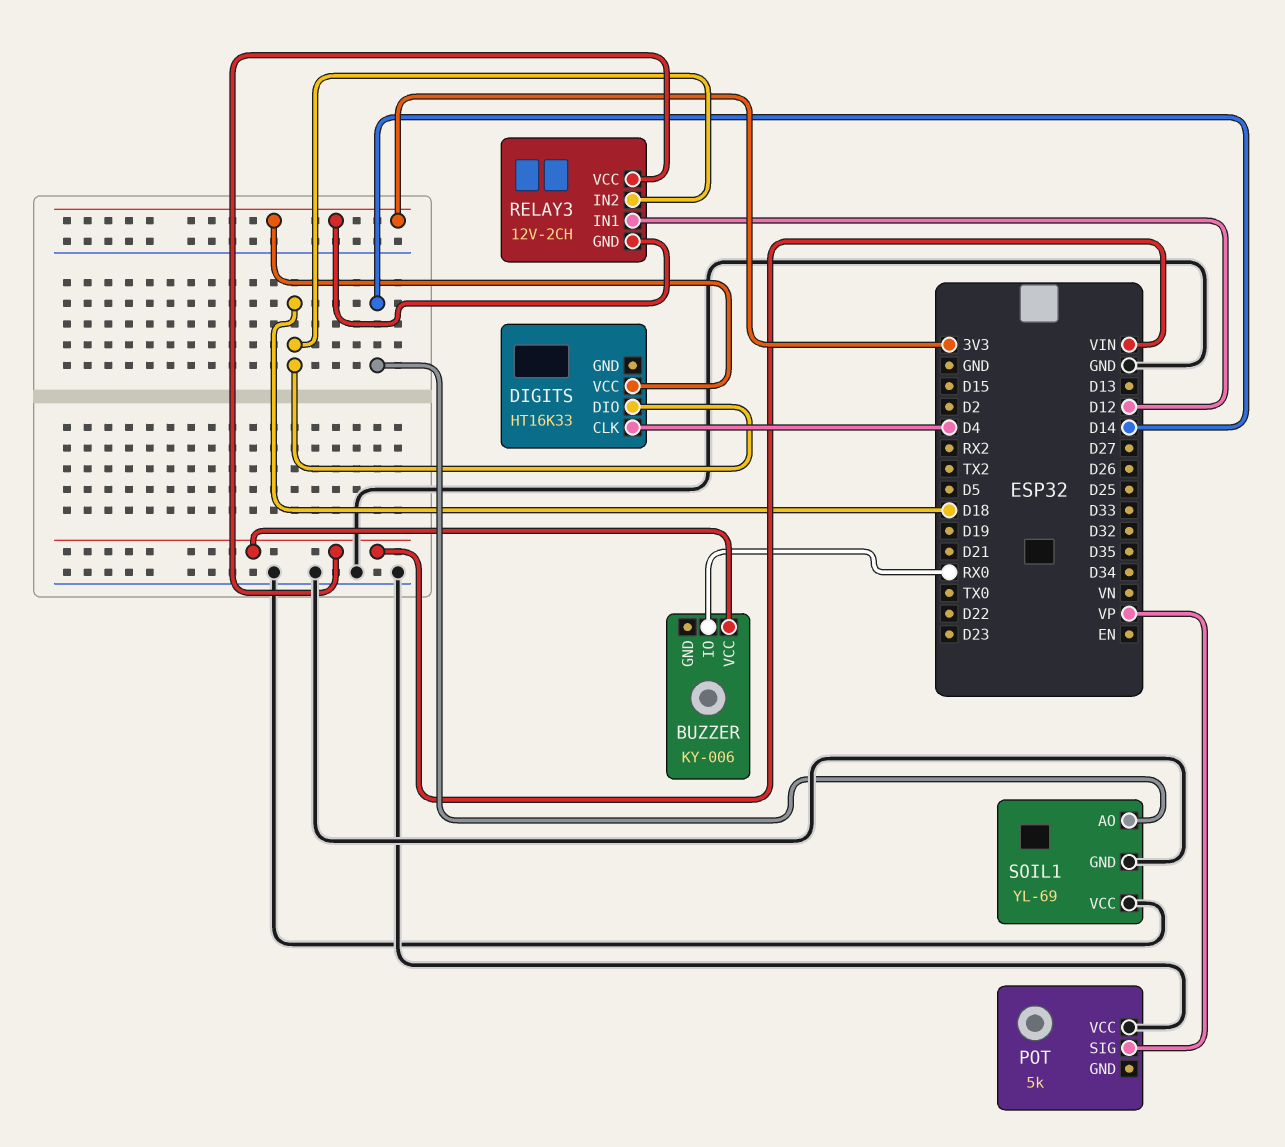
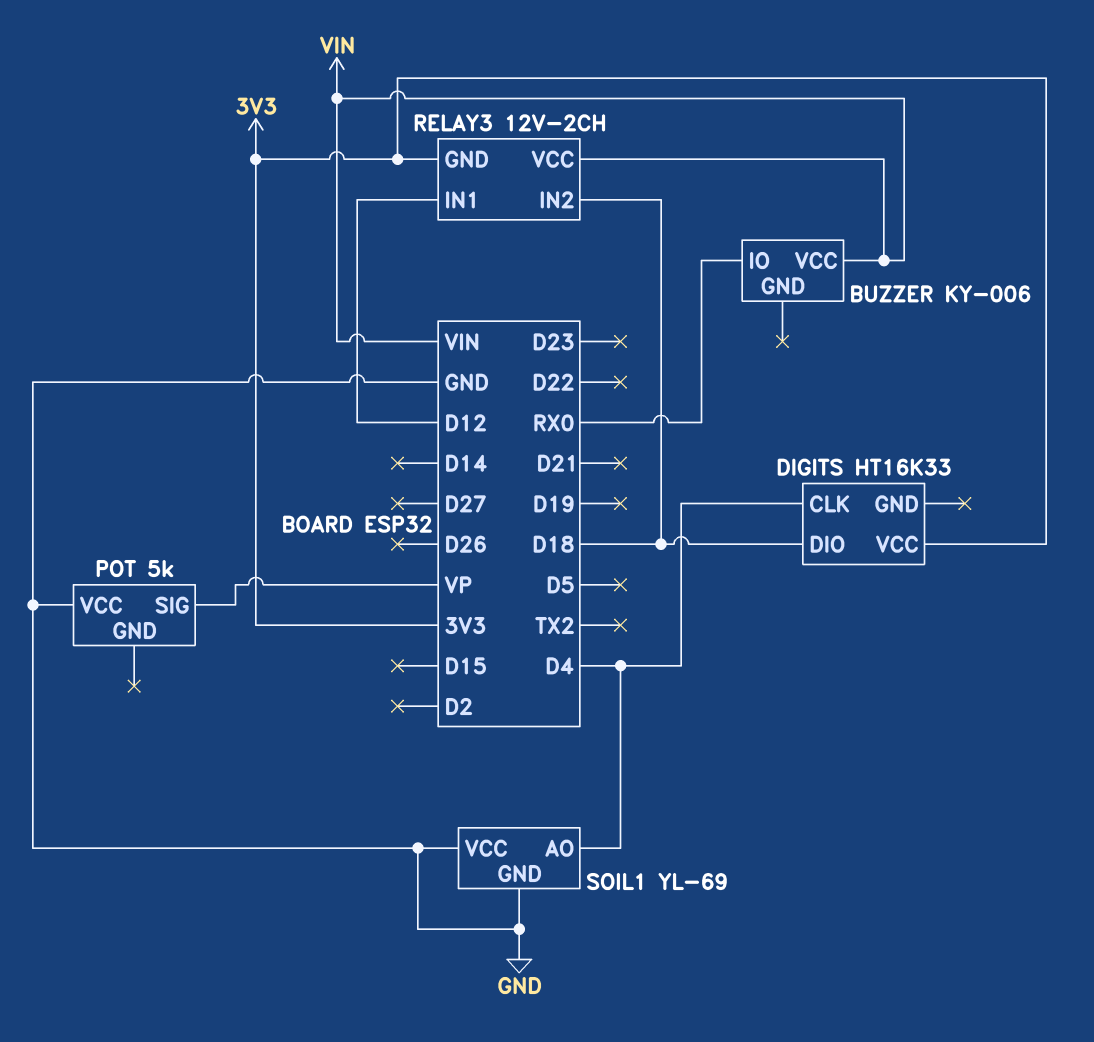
SOIL1 pin AO: D14 -> D4

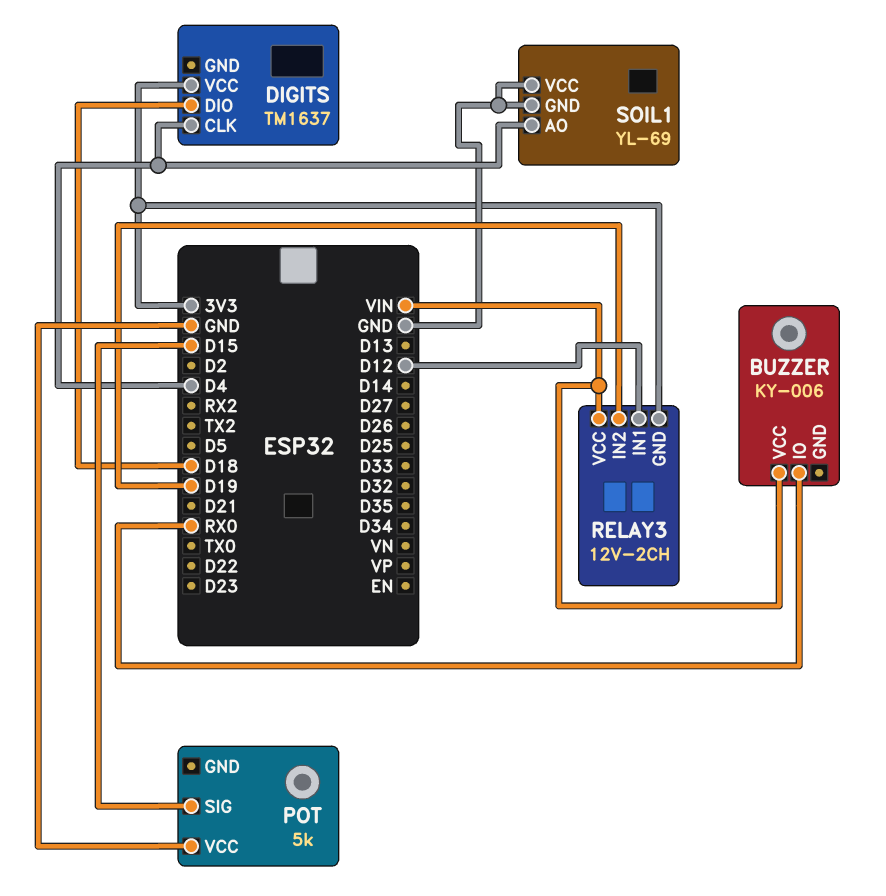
DIGITS: HT16K33 -> TM1637
POT pin SIG: VP -> D15
RELAY3 pin IN2: D18 -> D19

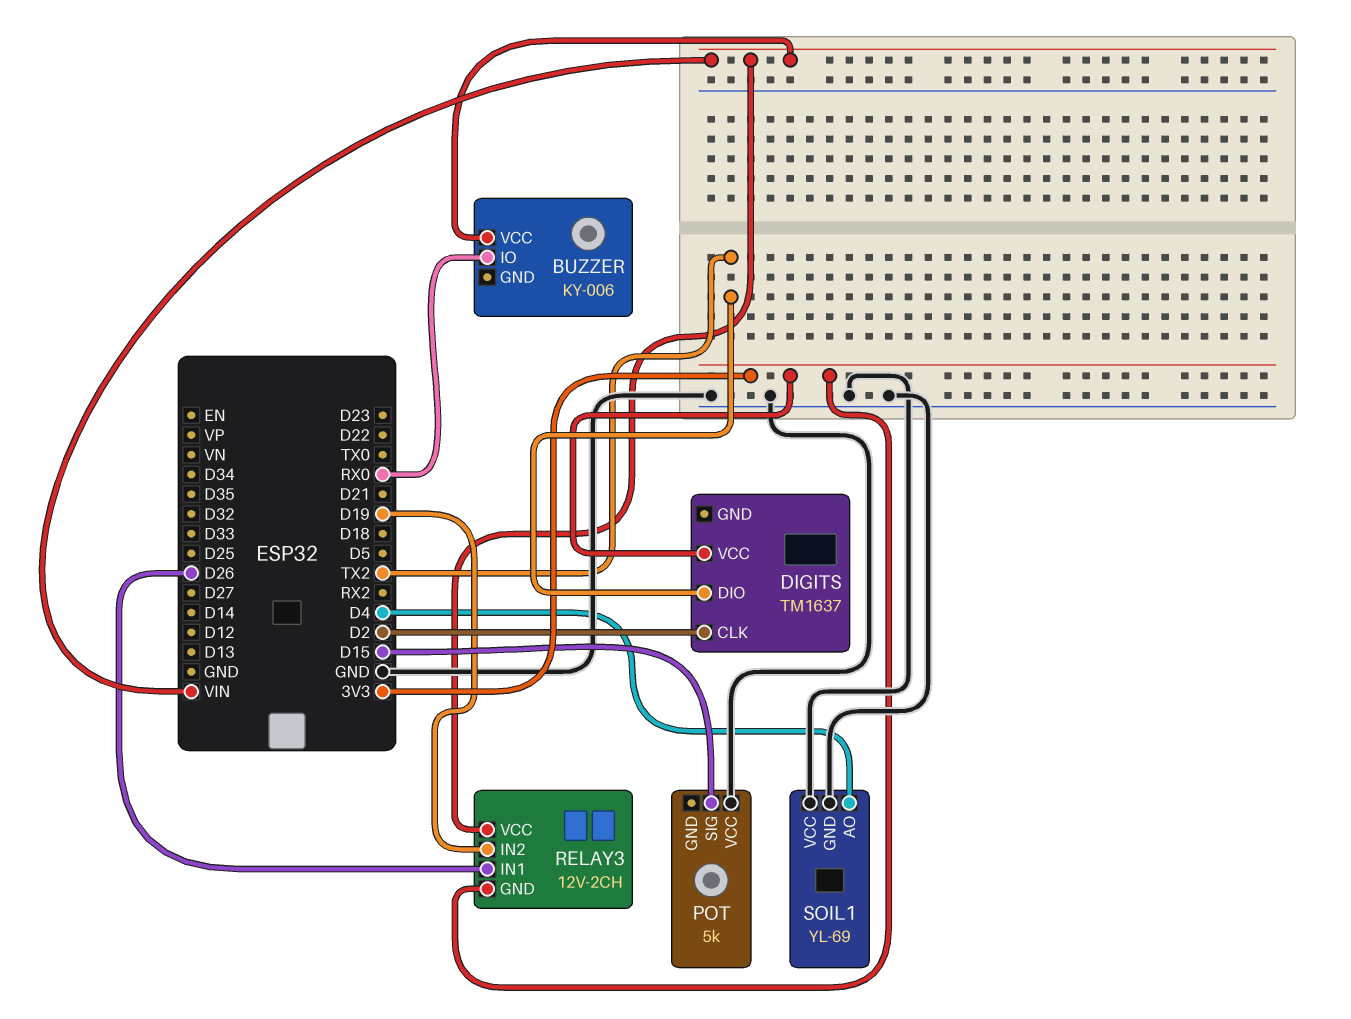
DIGITS pin CLK: D4 -> D2
DIGITS pin DIO: D18 -> TX2
RELAY3 pin IN1: D12 -> D26

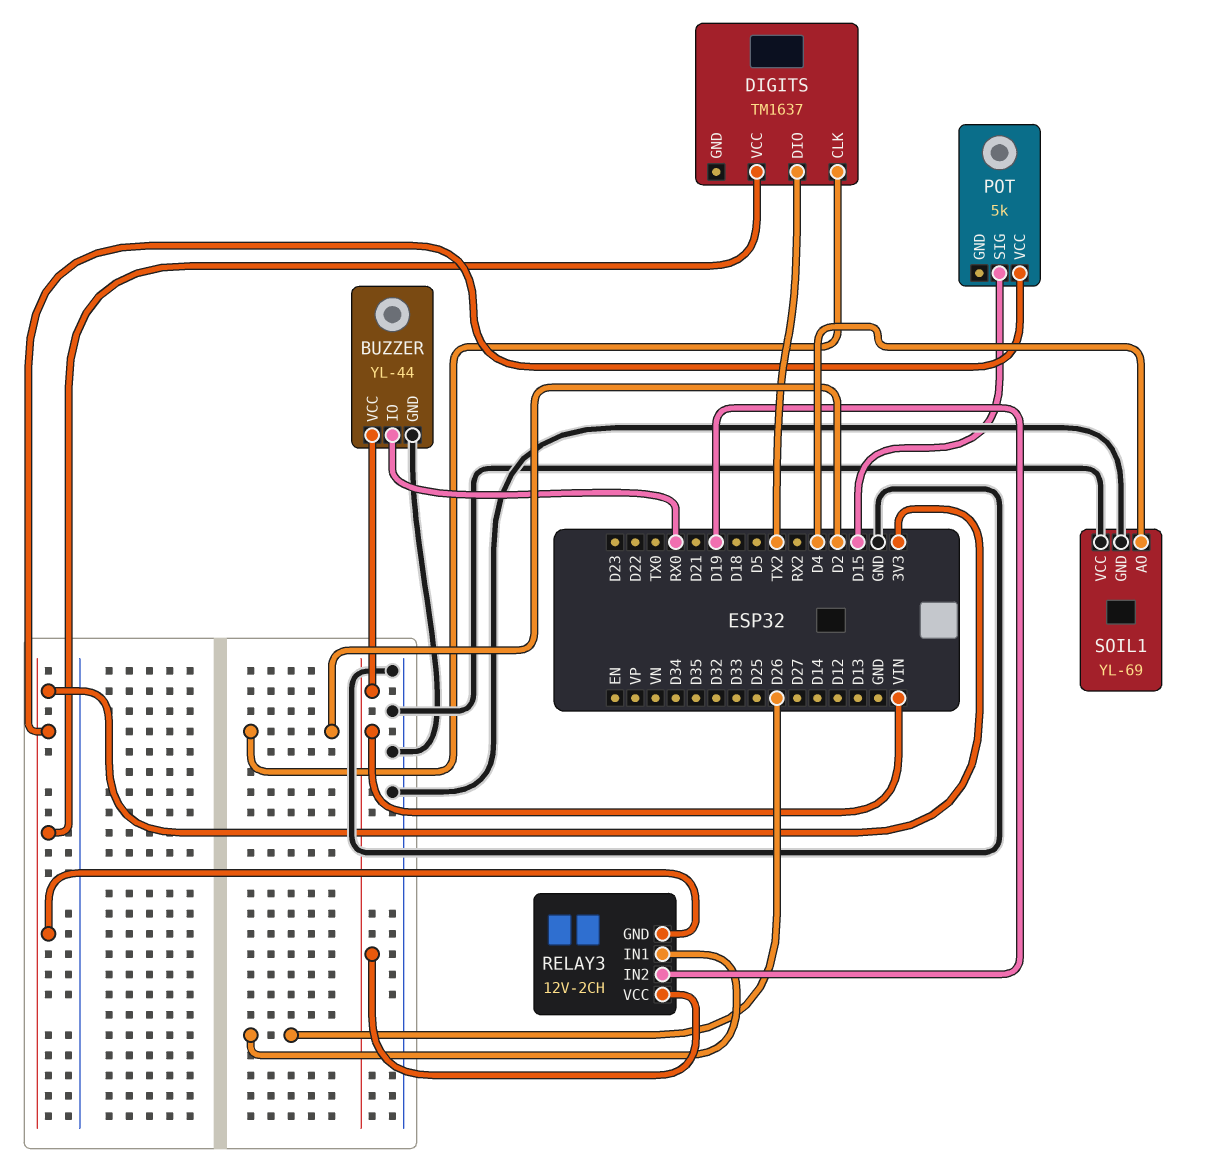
BUZZER: KY-006 -> YL-44
BUZZER pin GND: none -> GND
POT pin VCC: GND -> 3V3

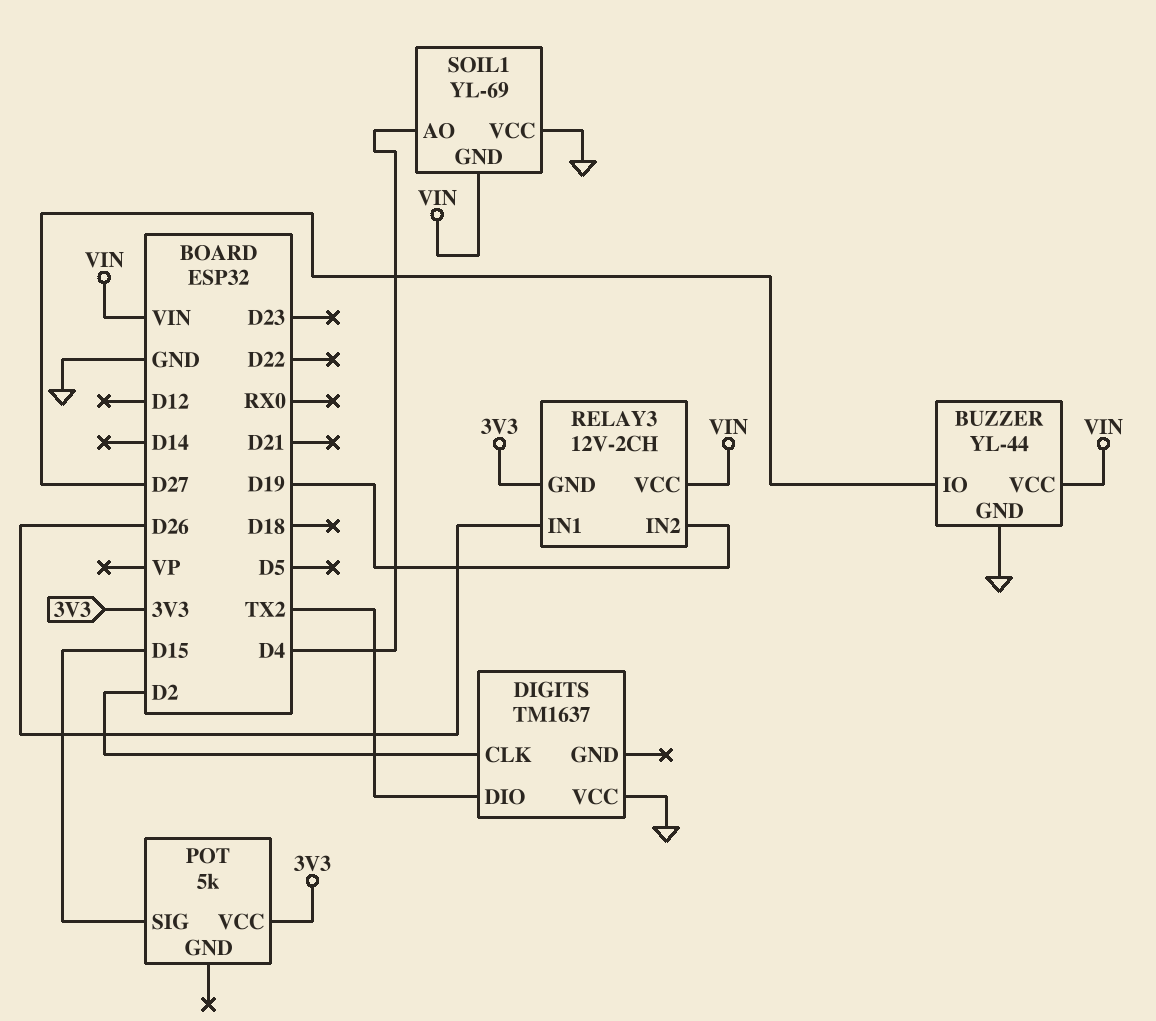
BUZZER pin IO: RX0 -> D27
DIGITS pin VCC: 3V3 -> GND
SOIL1 pin GND: GND -> VIN

